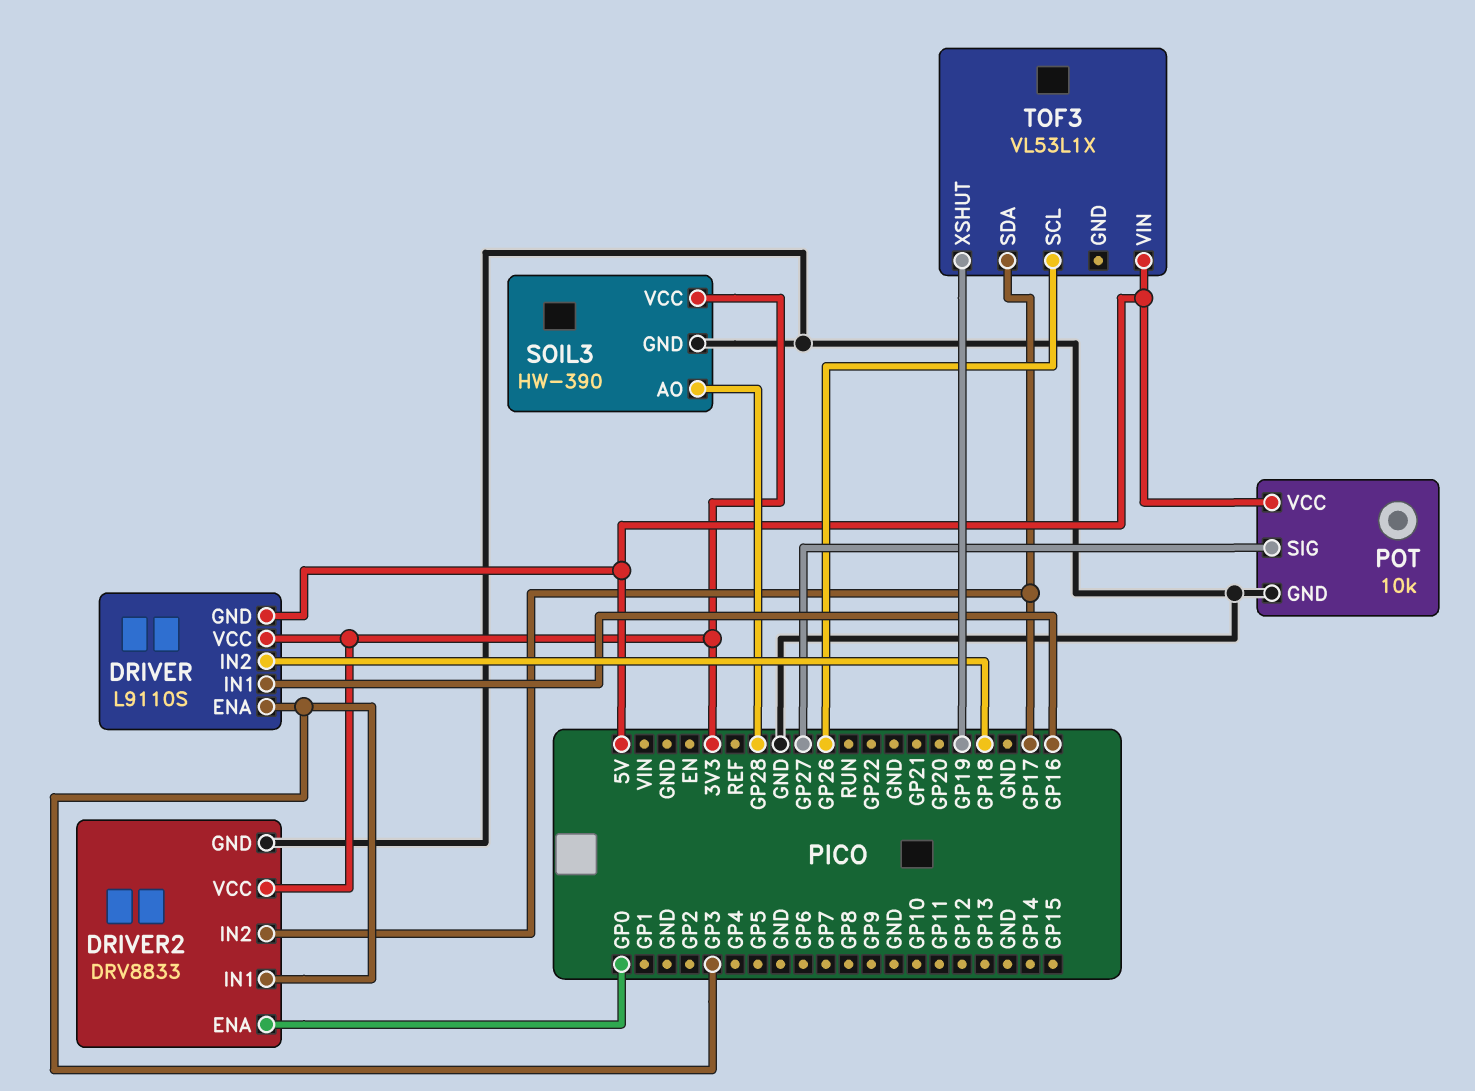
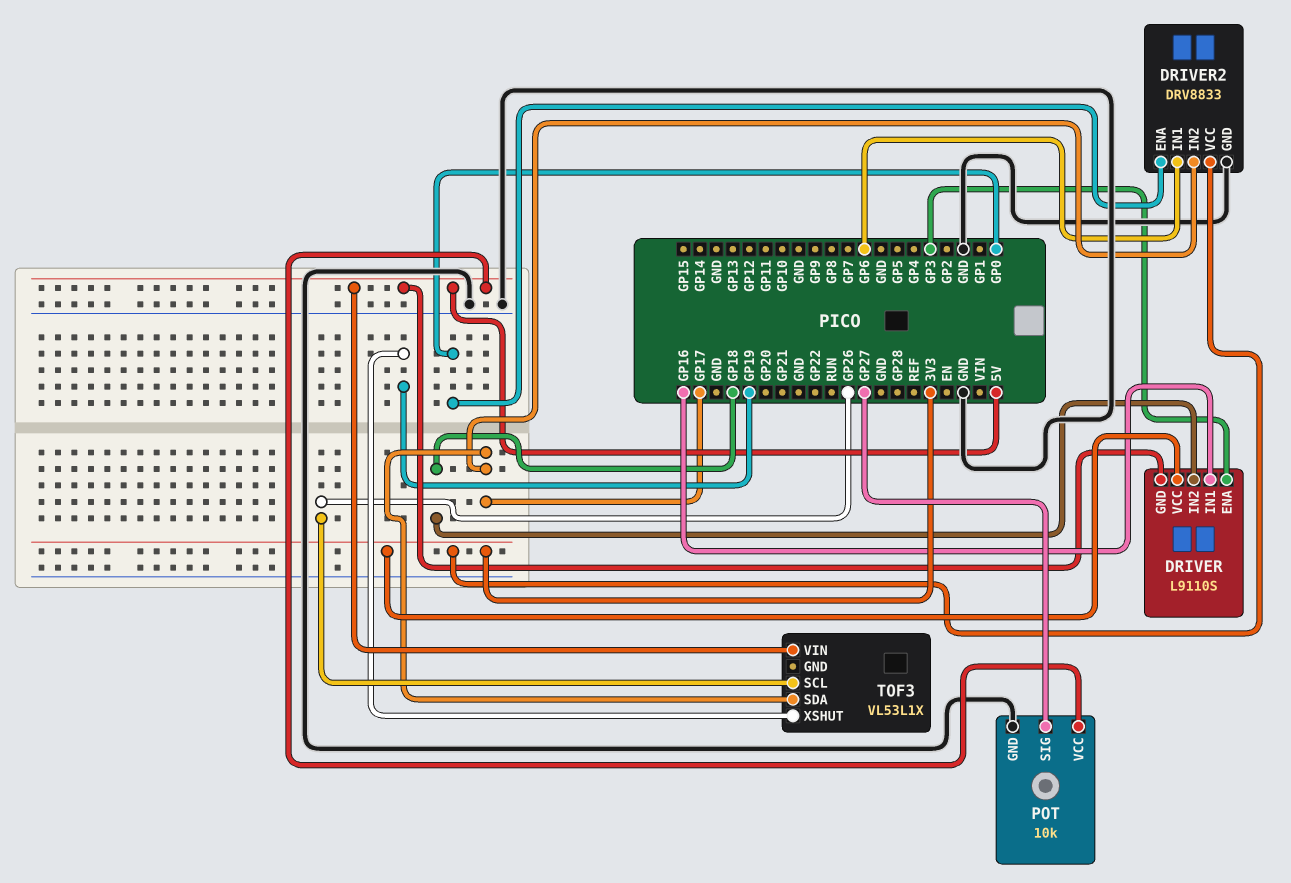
DRIVER2 pin IN1: GP3 -> GP6
SOIL3: HW-390 -> none
SOIL3 pin AO: GP28 -> none
SOIL3 pin GND: GND -> none
SOIL3 pin VCC: 3V3 -> none

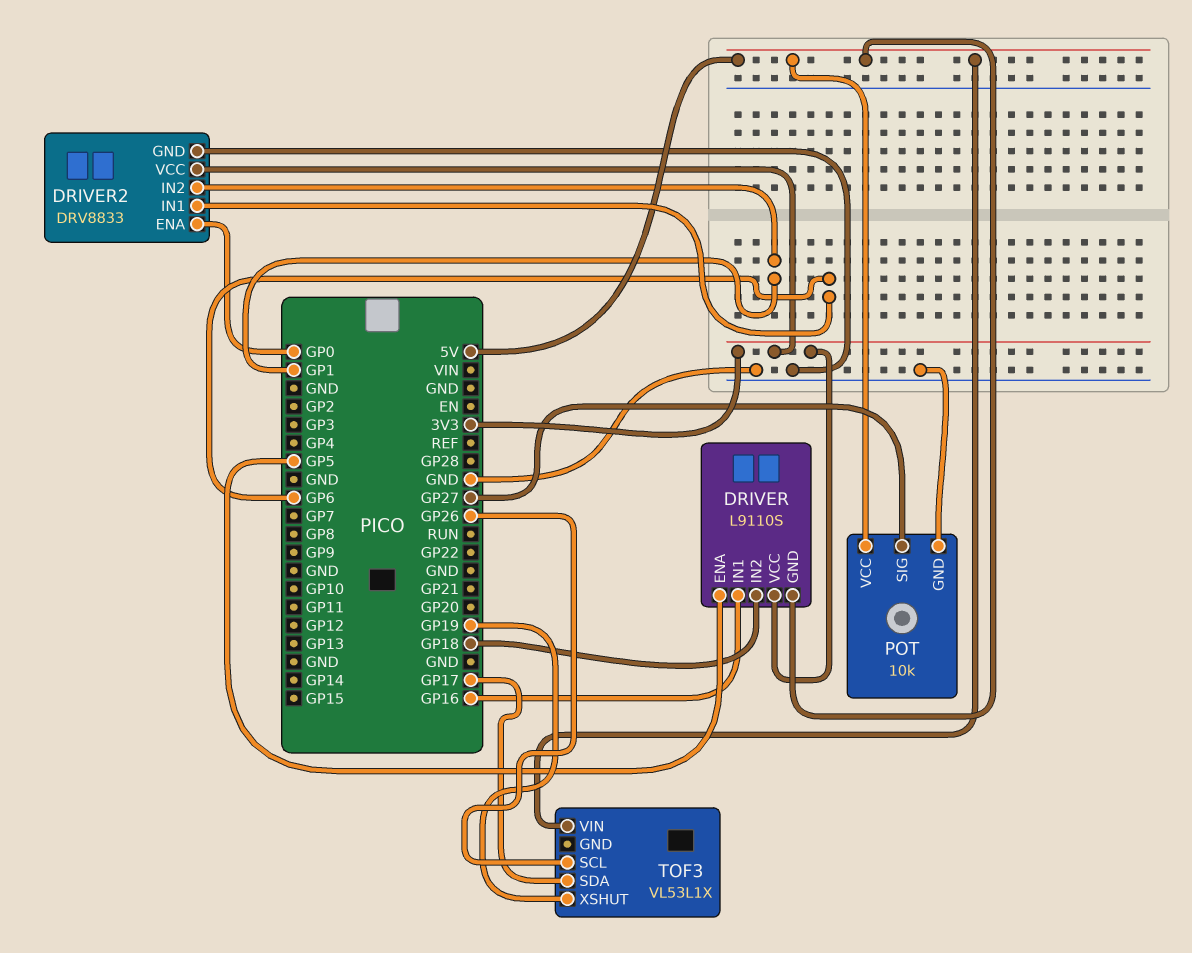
DRIVER pin ENA: GP3 -> GP5
DRIVER2 pin IN2: GP17 -> GP1

